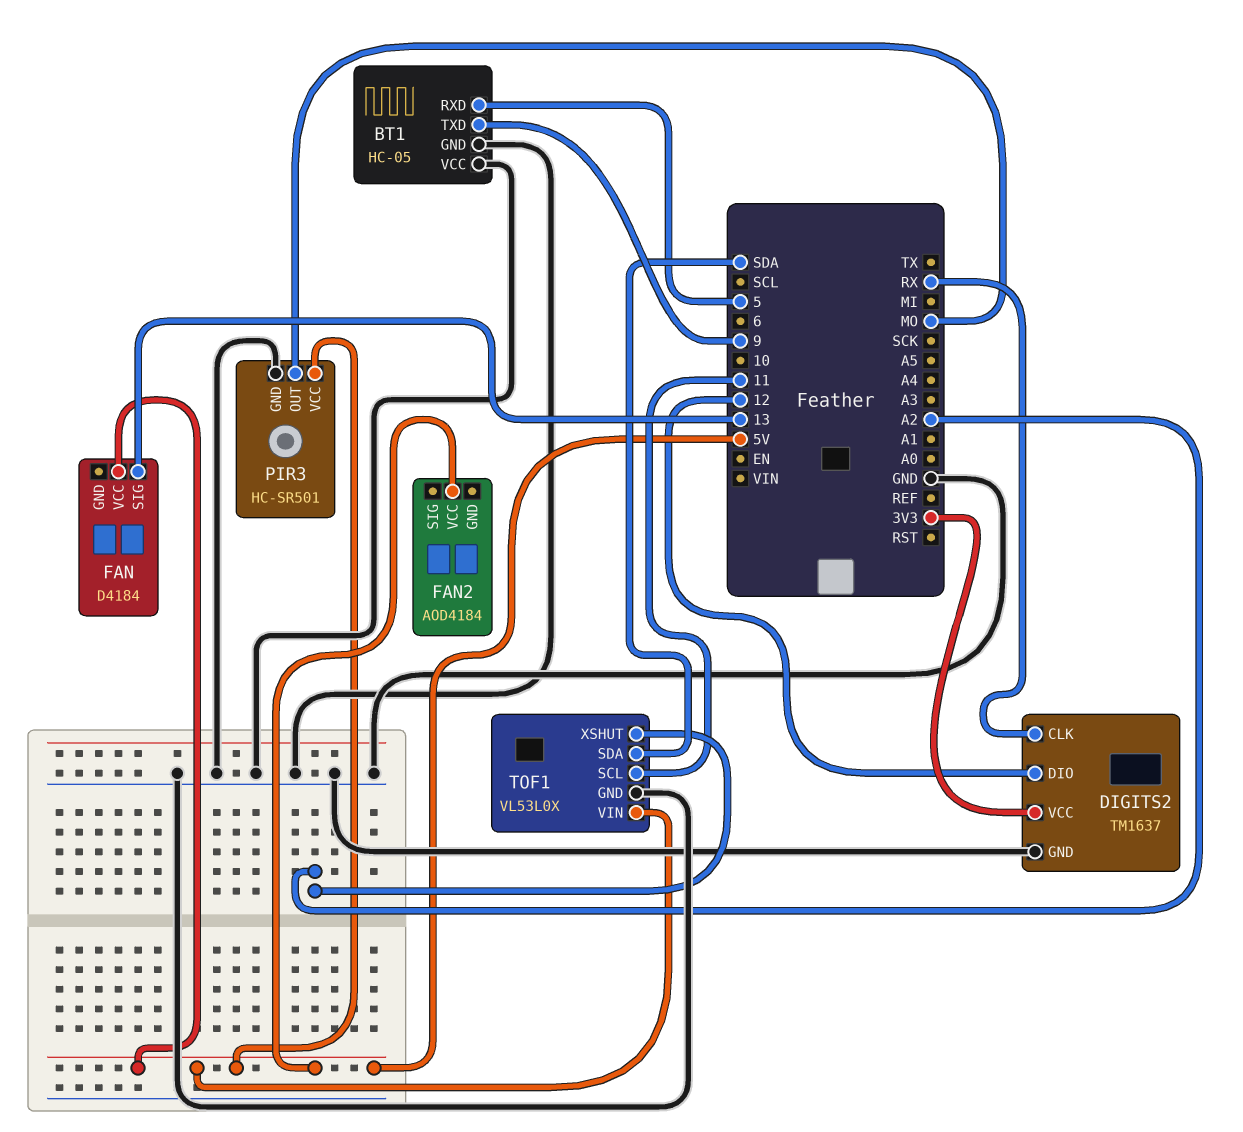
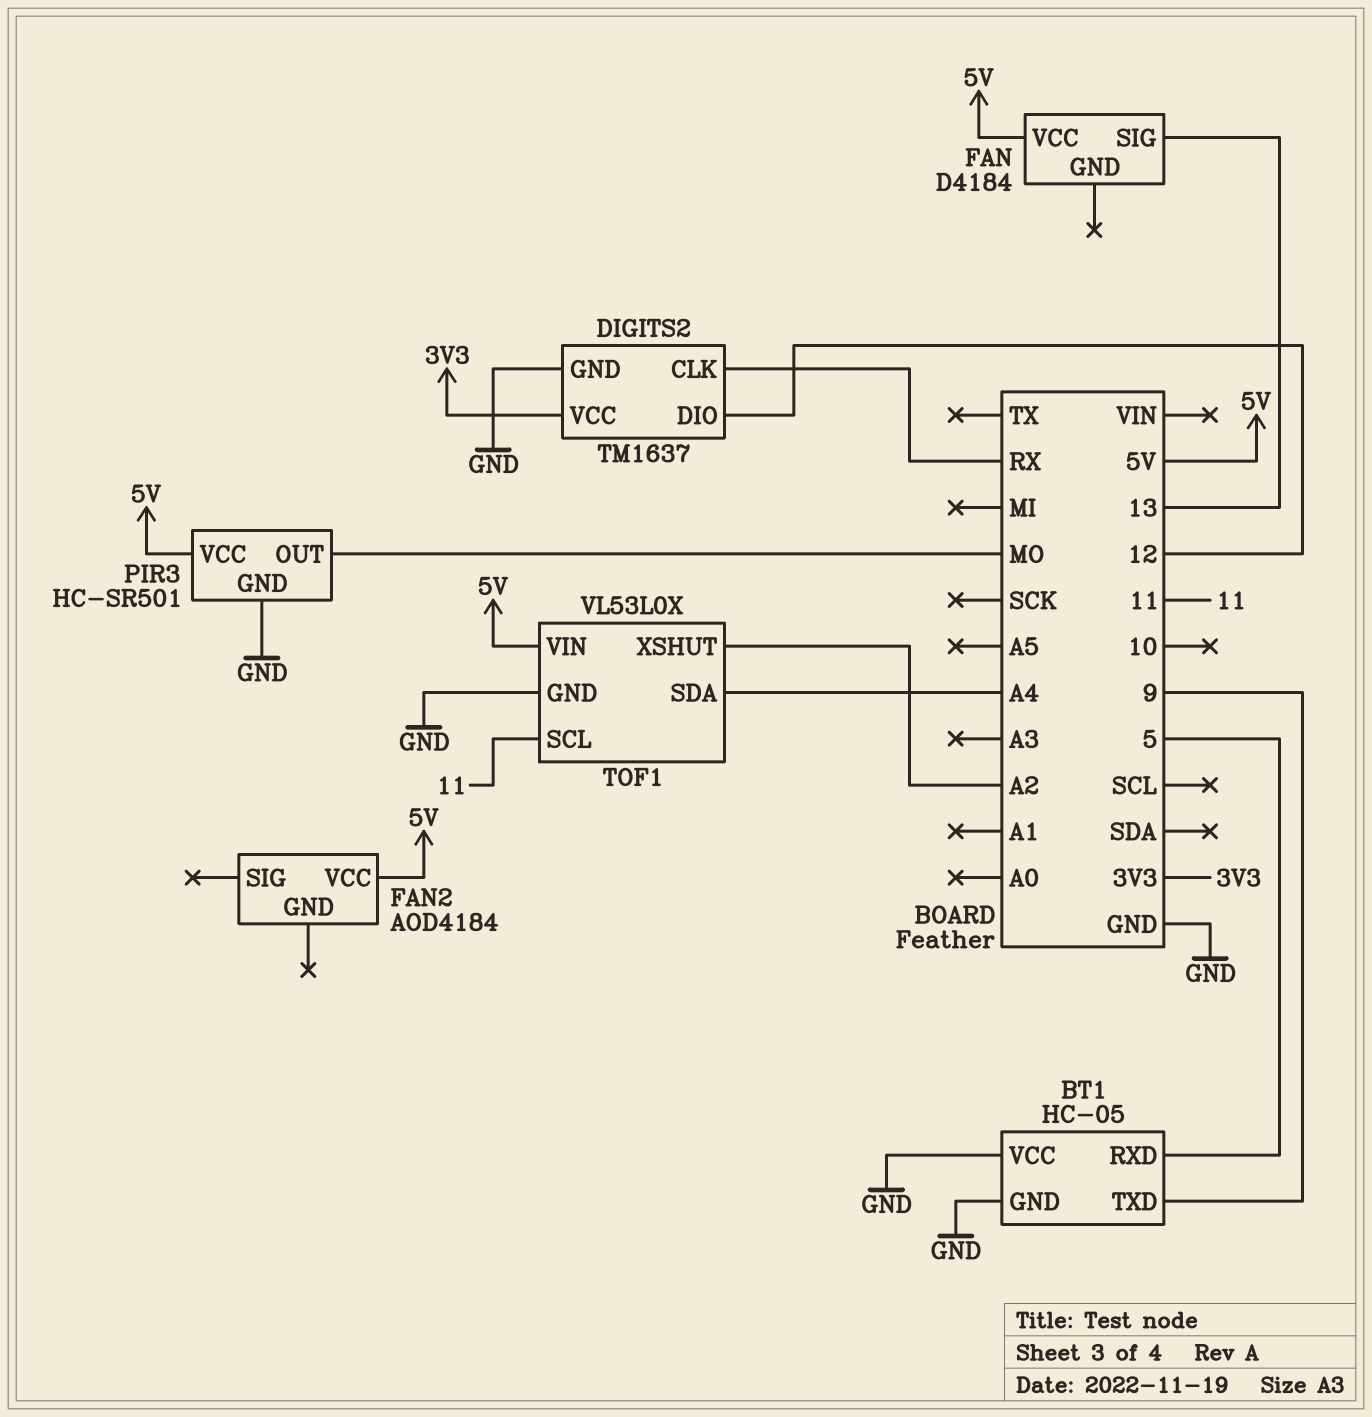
TOF1 pin SDA: SDA -> A4

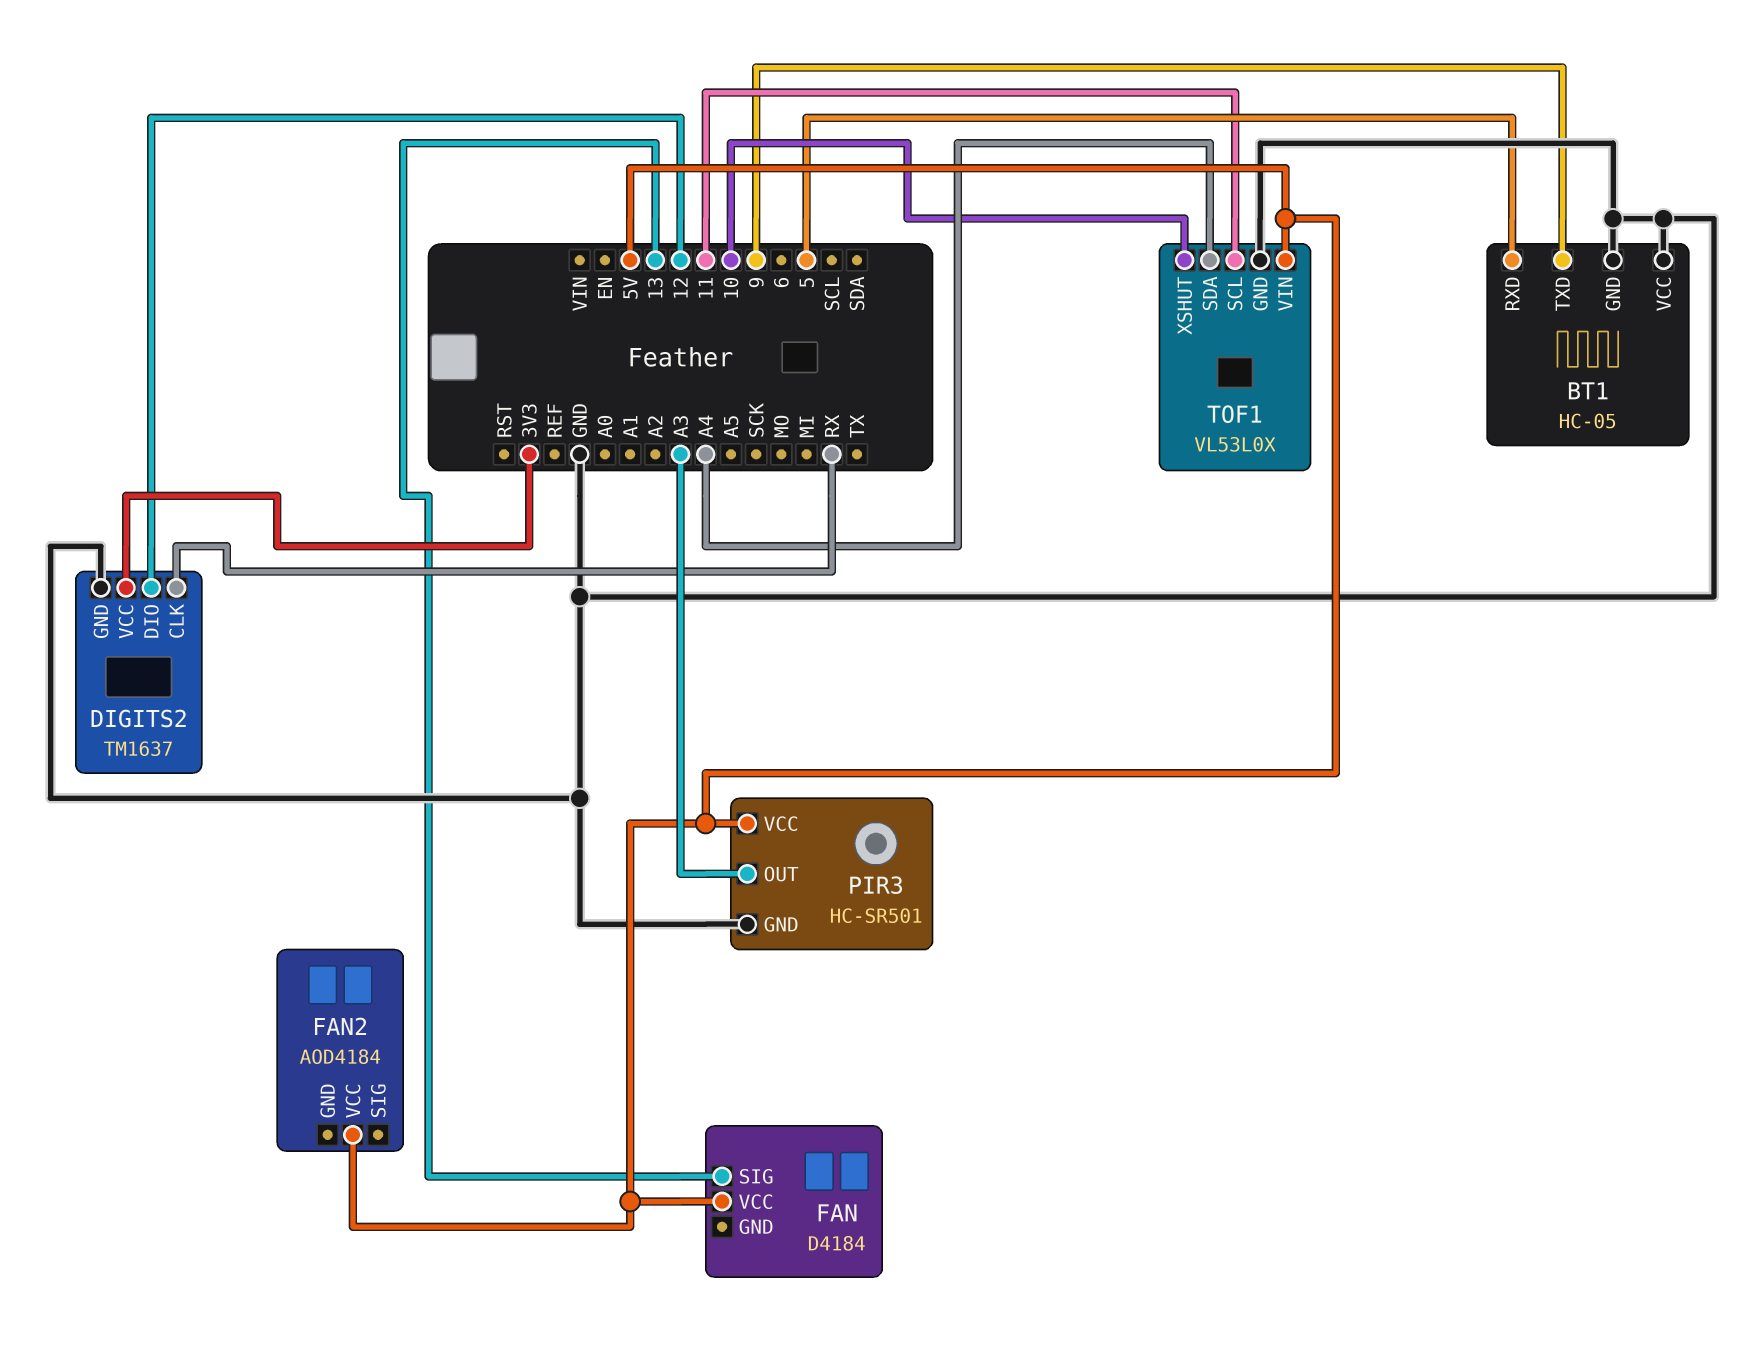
PIR3 pin OUT: MO -> A3
TOF1 pin XSHUT: A2 -> 10

